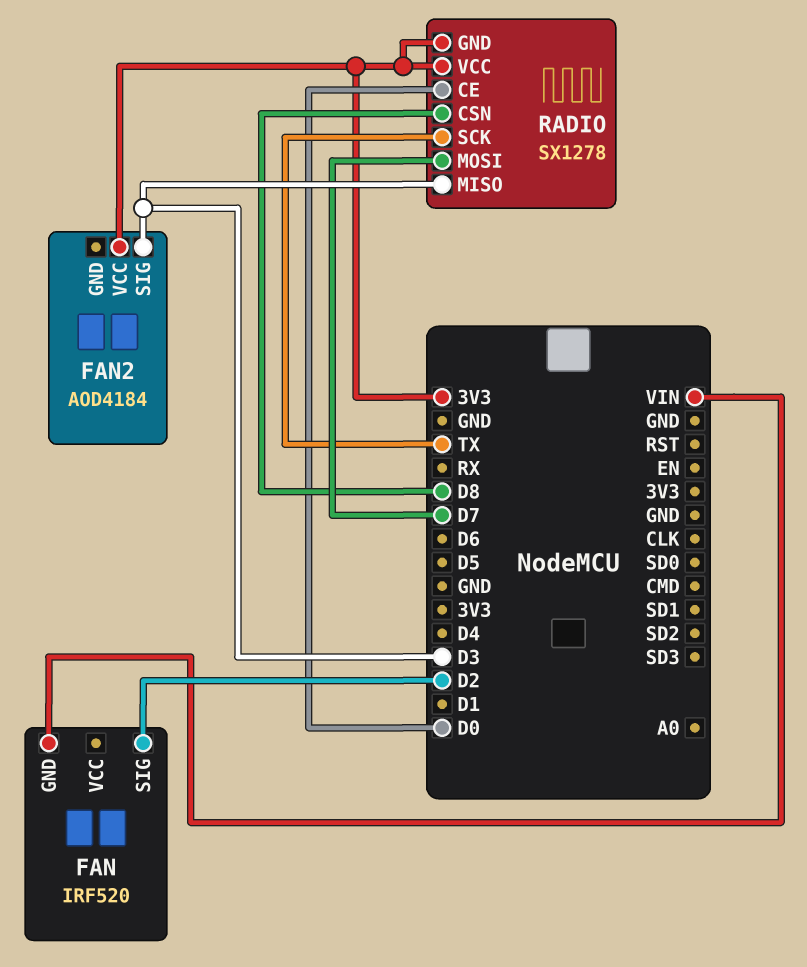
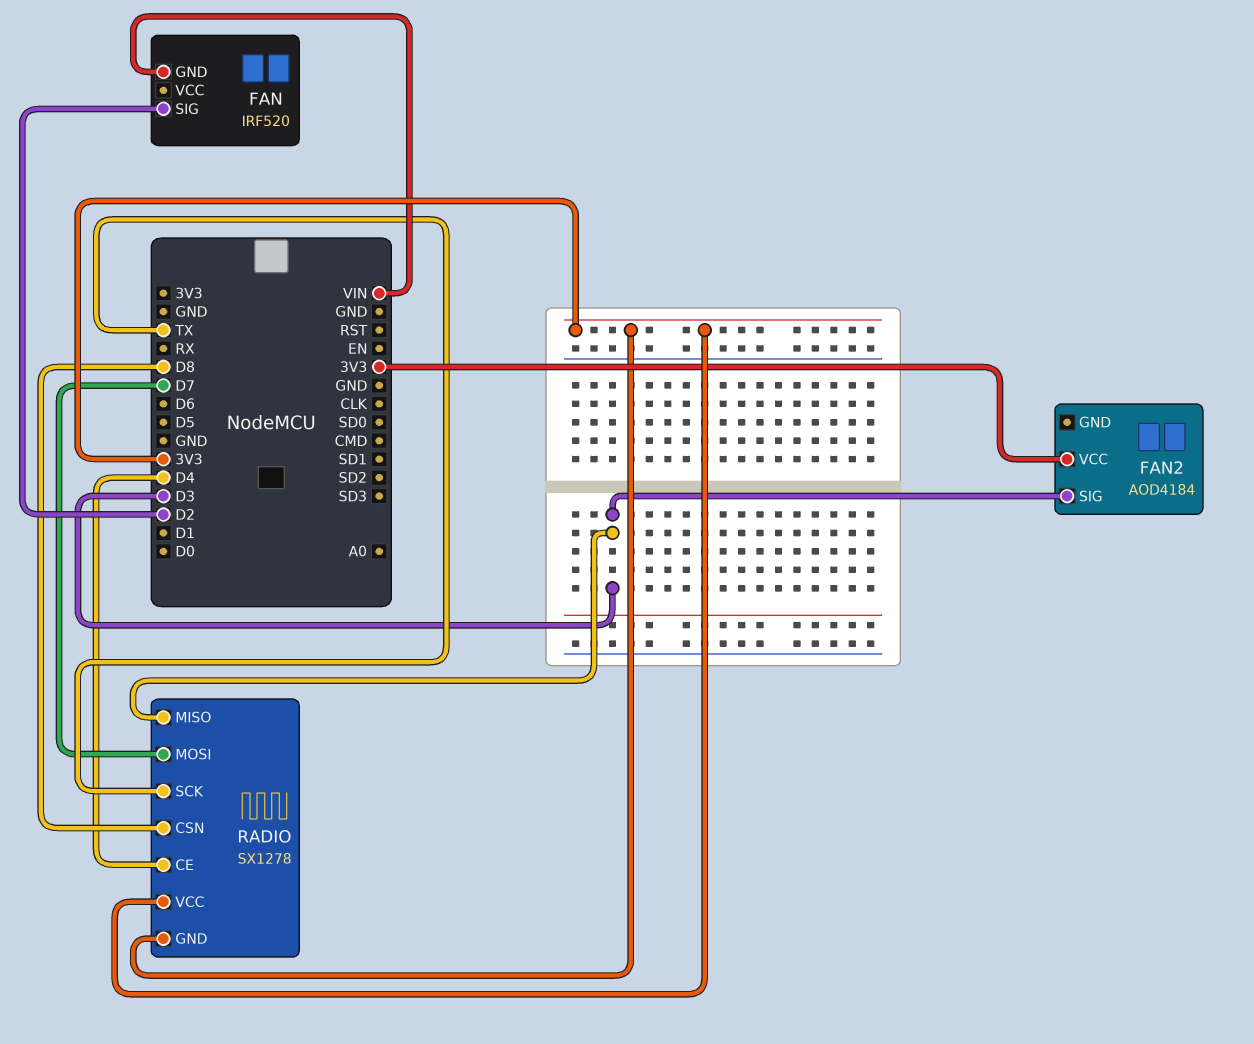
RADIO pin CE: D0 -> D4

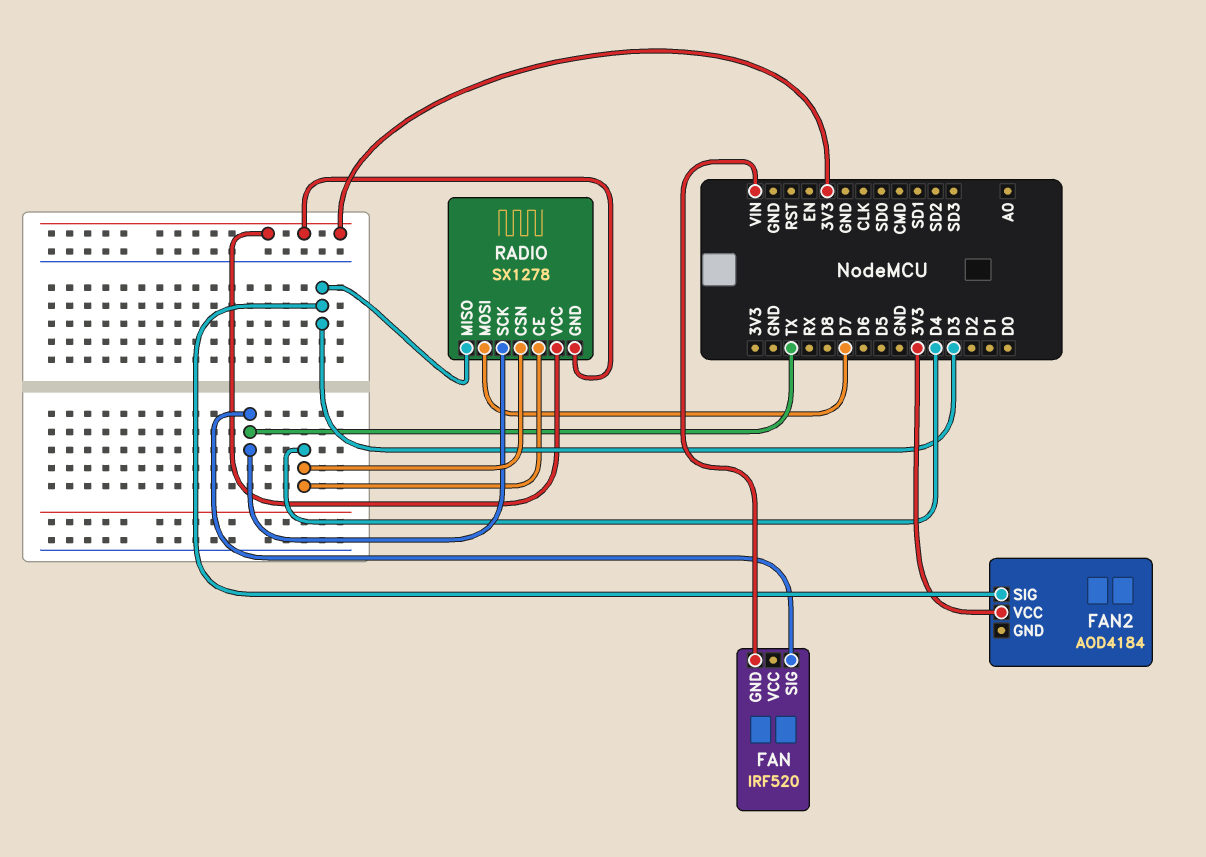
FAN pin SIG: D2 -> TX
RADIO pin CSN: D8 -> D4

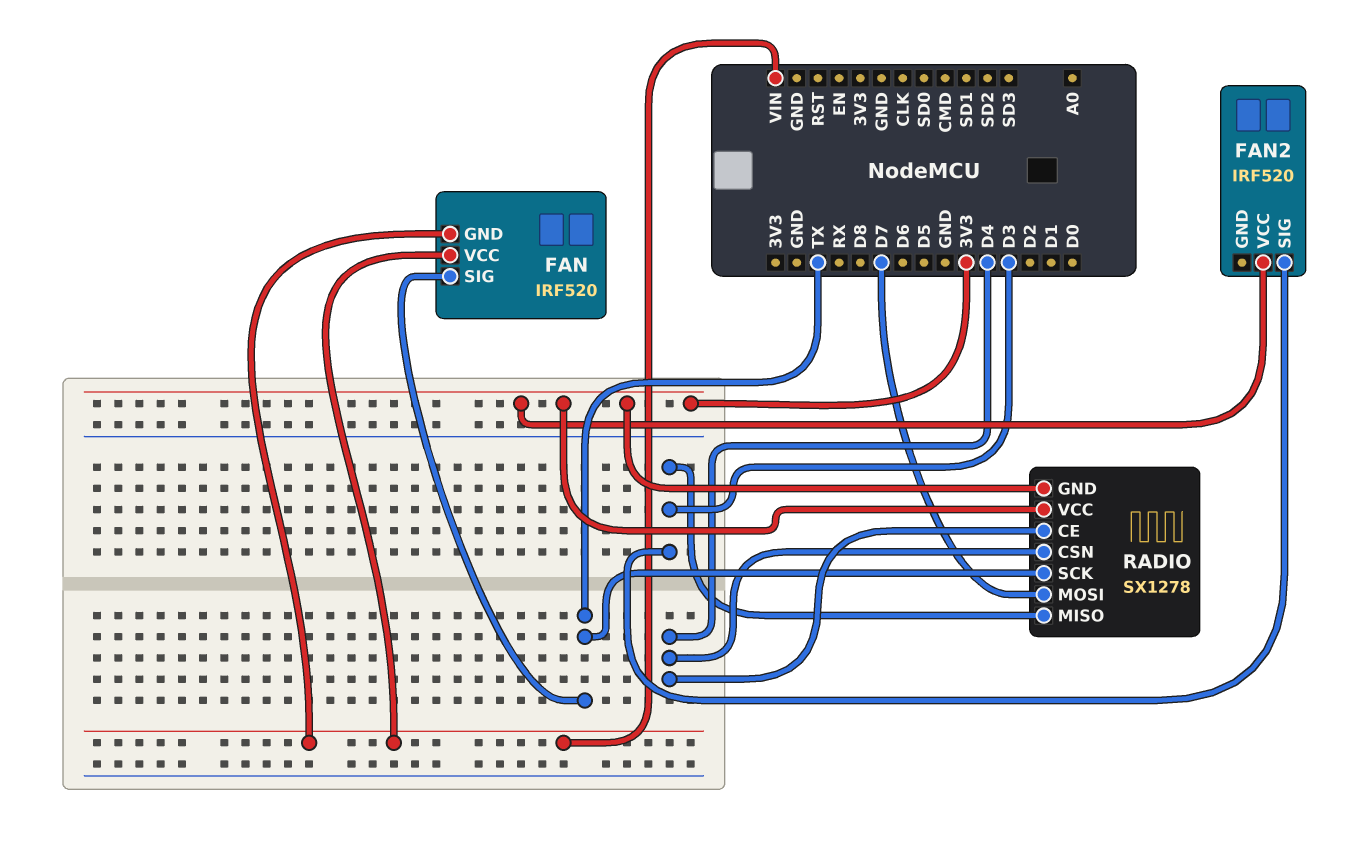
FAN pin VCC: none -> VIN
FAN2: AOD4184 -> IRF520

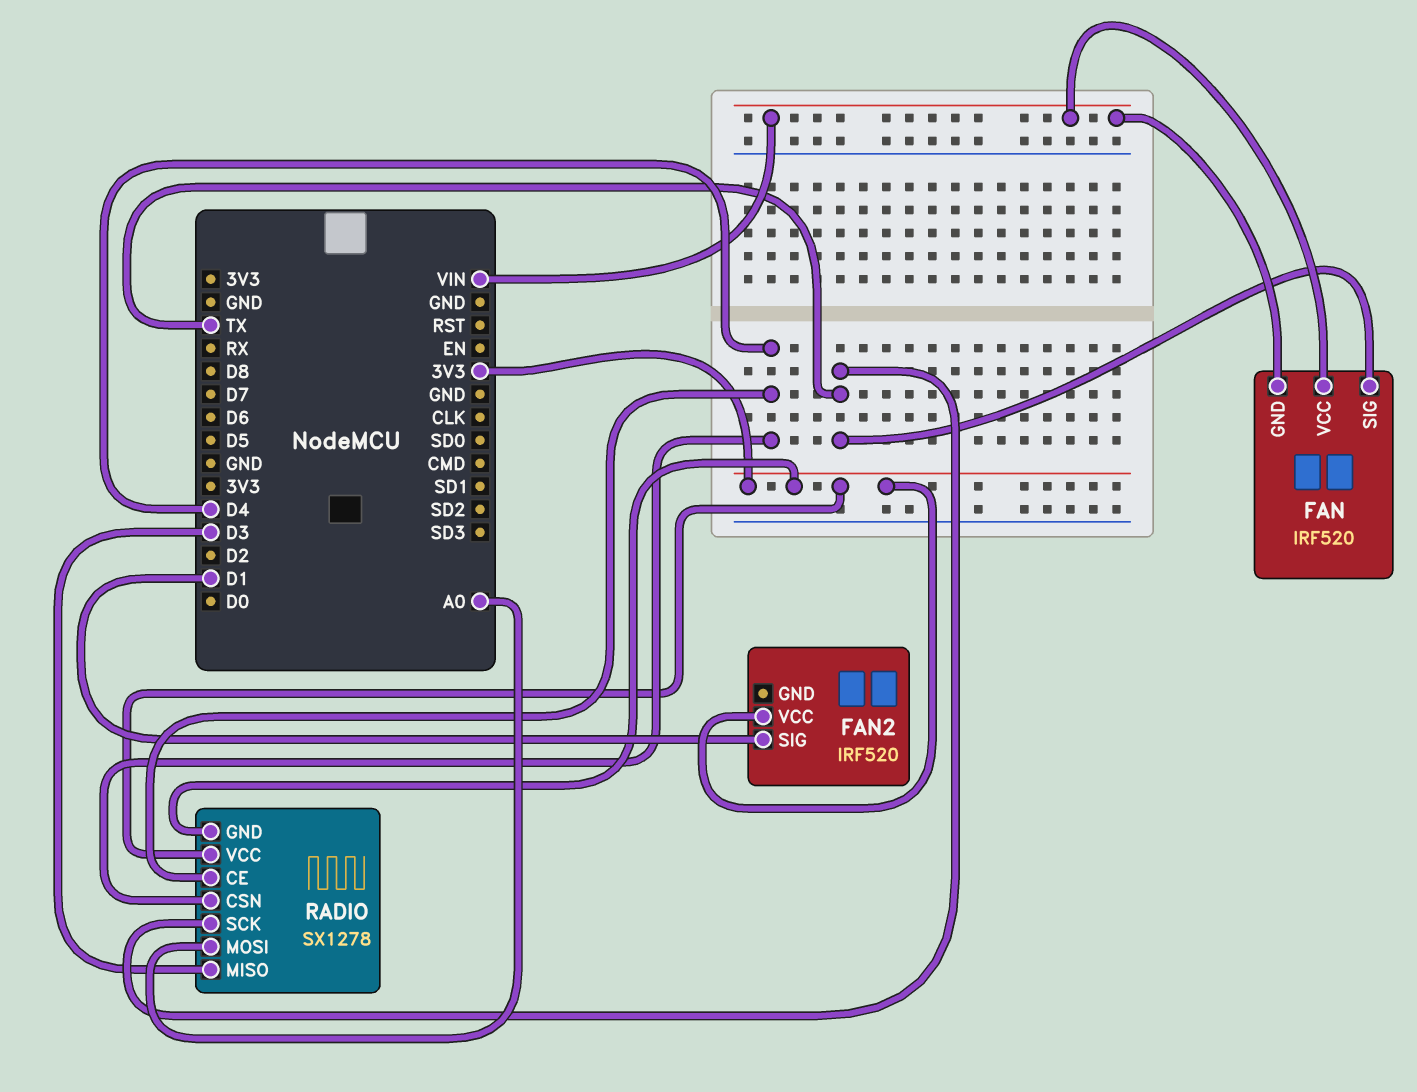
FAN2 pin SIG: D3 -> D1
RADIO pin MOSI: D7 -> A0

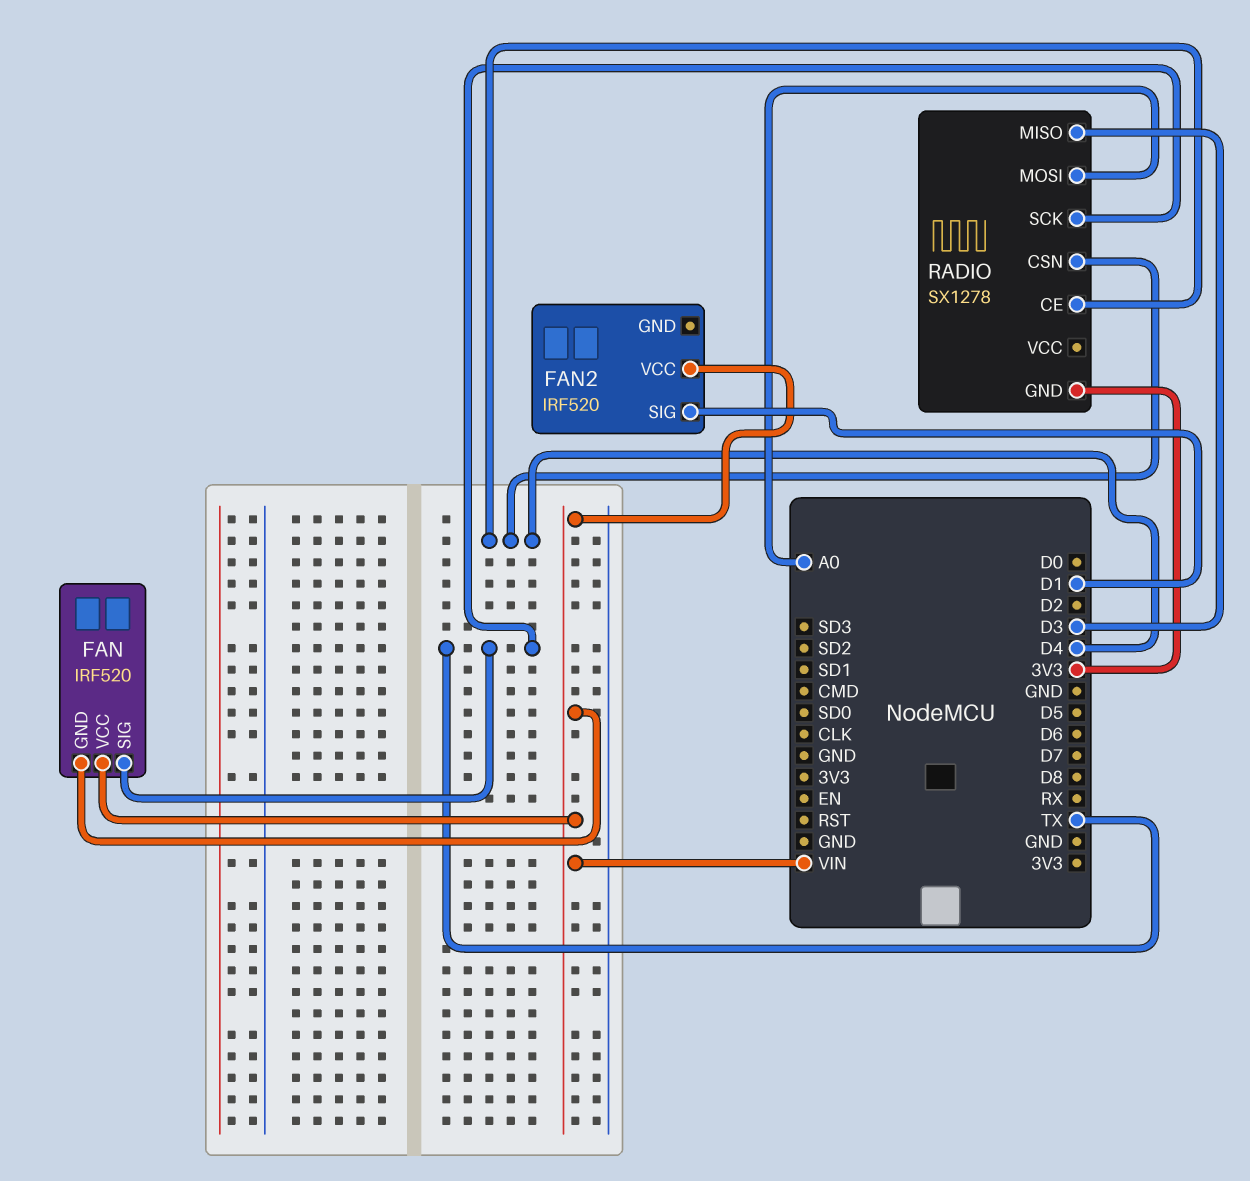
FAN2 pin VCC: 3V3 -> VIN
RADIO pin VCC: 3V3 -> none

